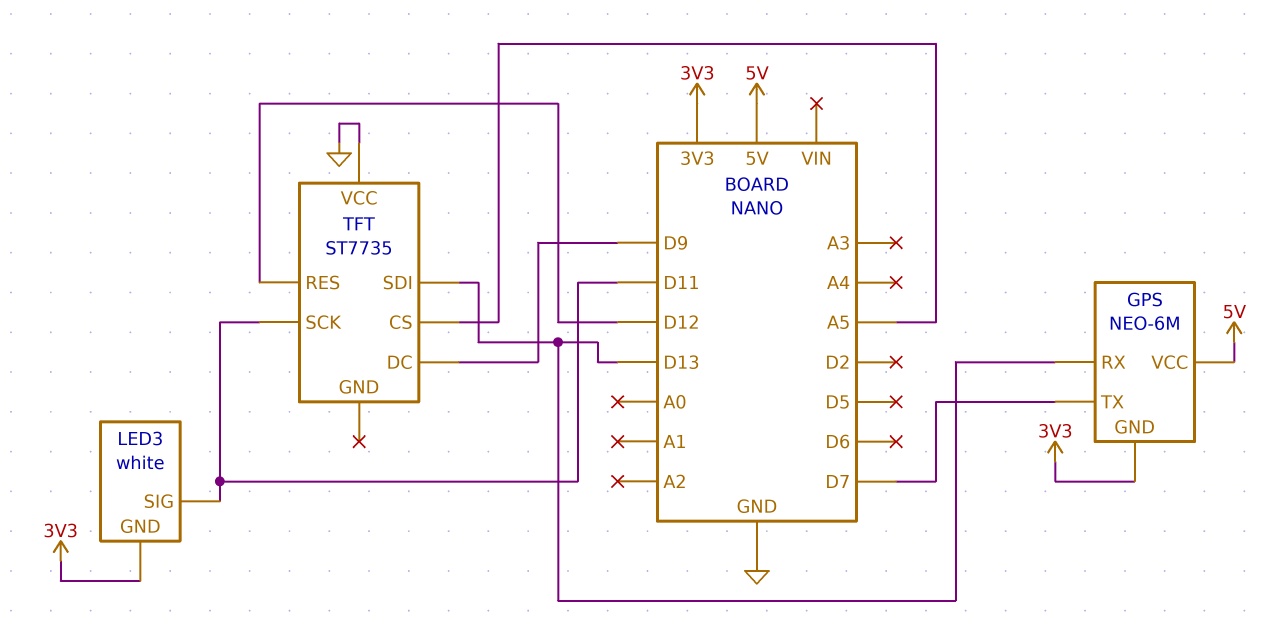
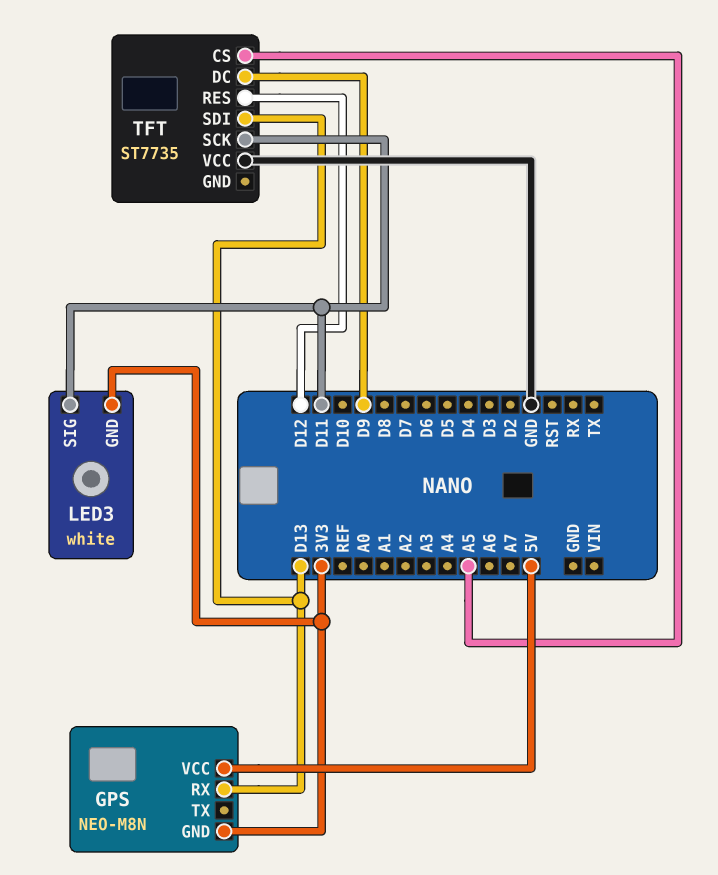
GPS: NEO-6M -> NEO-M8N
GPS pin TX: D7 -> none

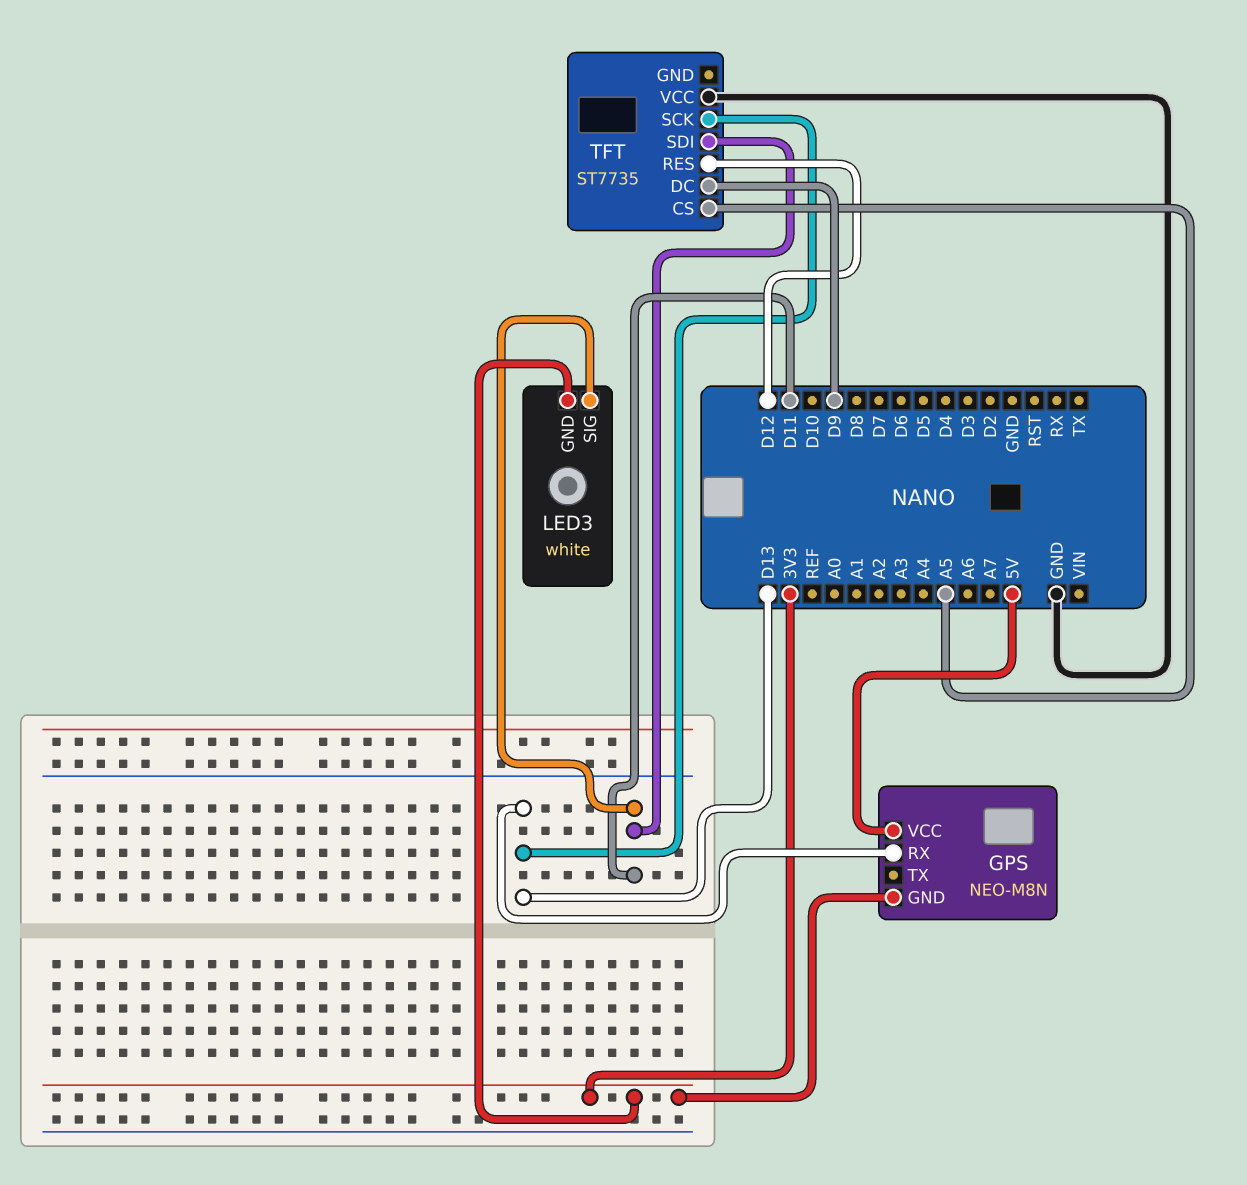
TFT pin SCK: D11 -> D13
TFT pin SDI: D13 -> D11

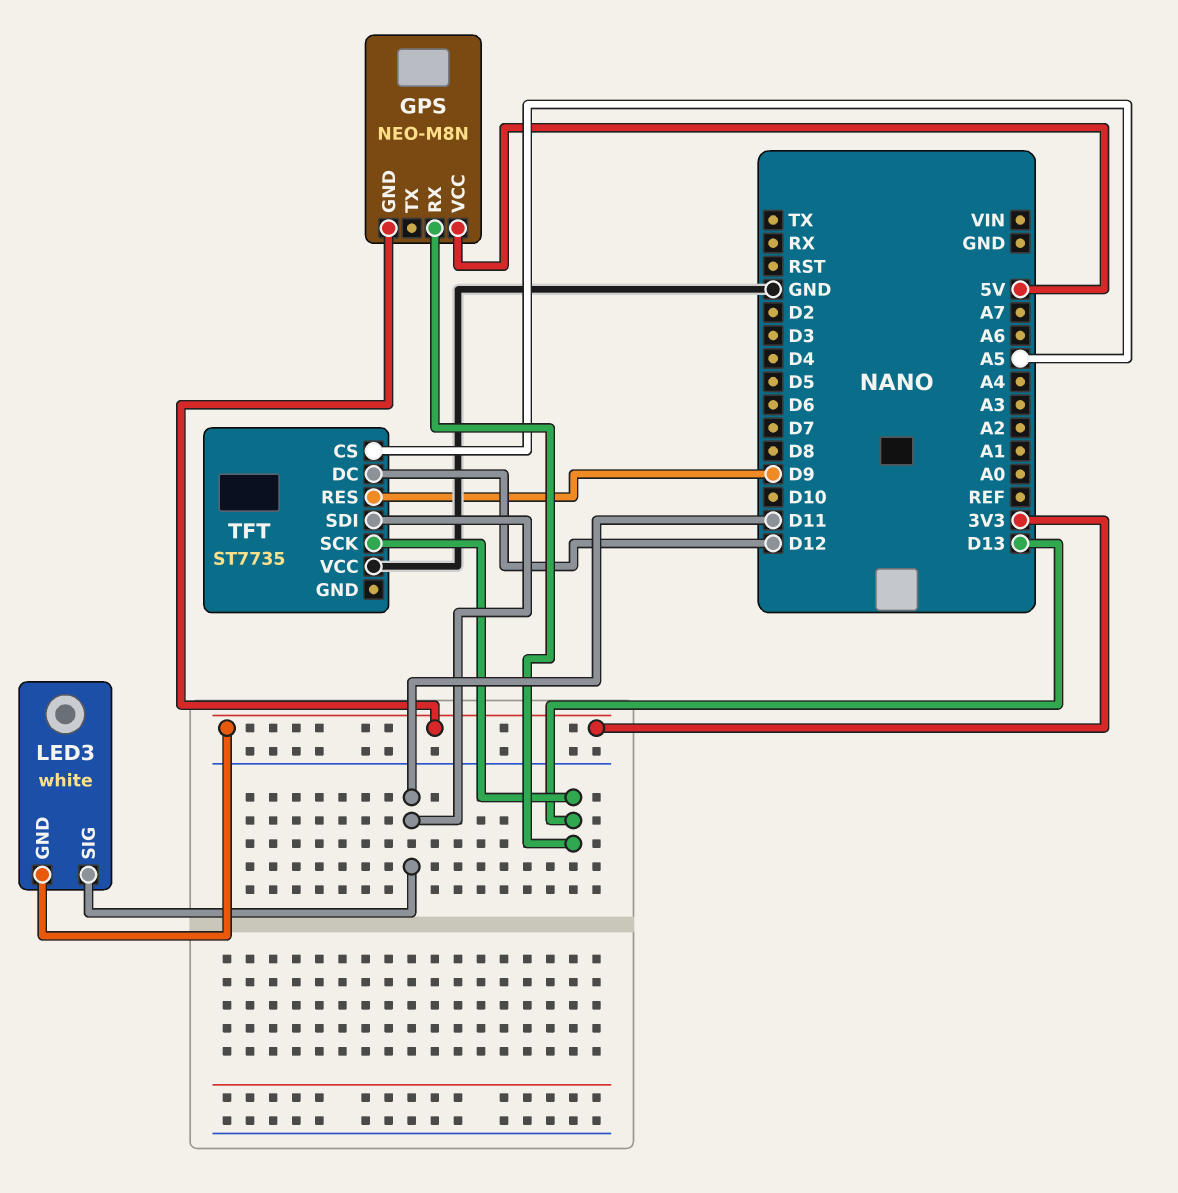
TFT pin DC: D9 -> D12
TFT pin RES: D12 -> D9

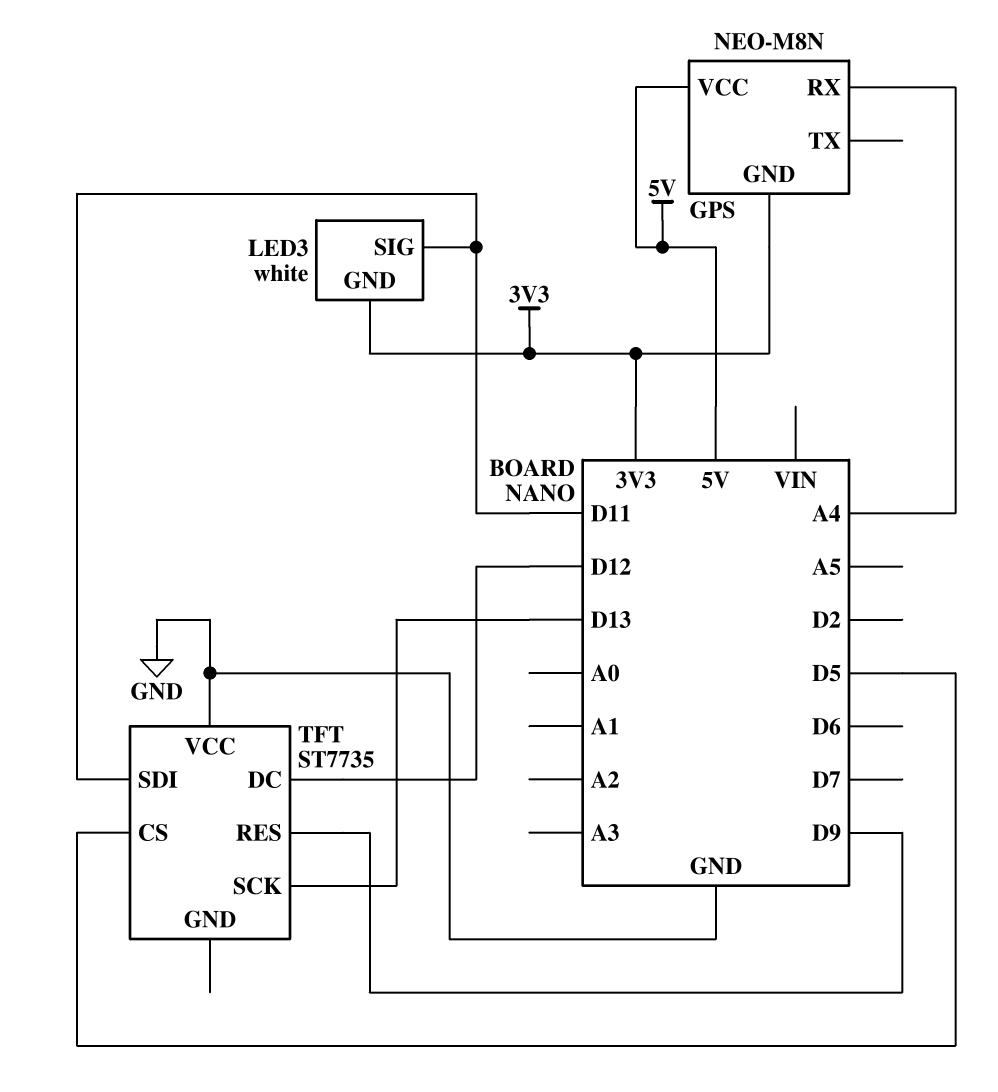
GPS pin RX: D13 -> A4
TFT pin CS: A5 -> D5

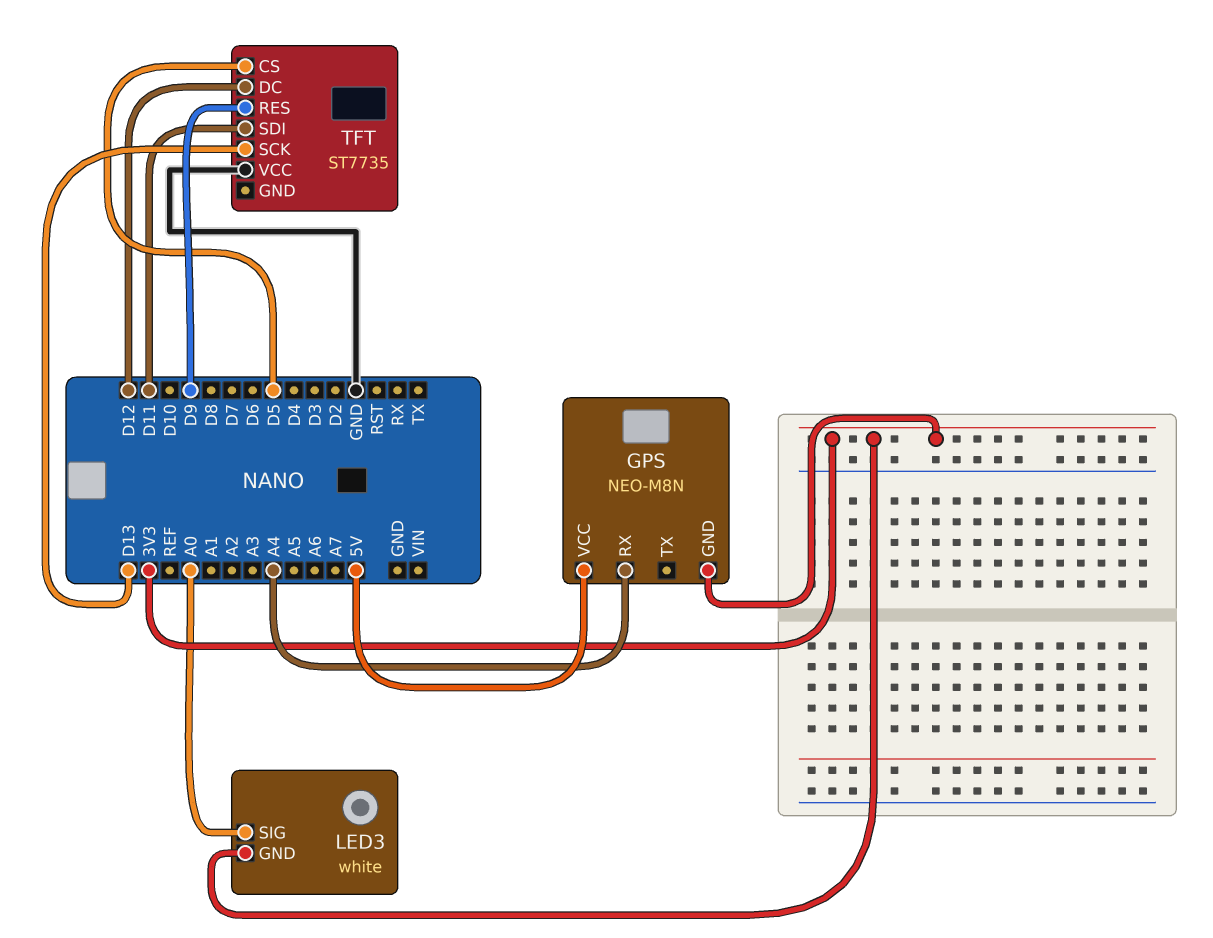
LED3 pin SIG: D11 -> A0

